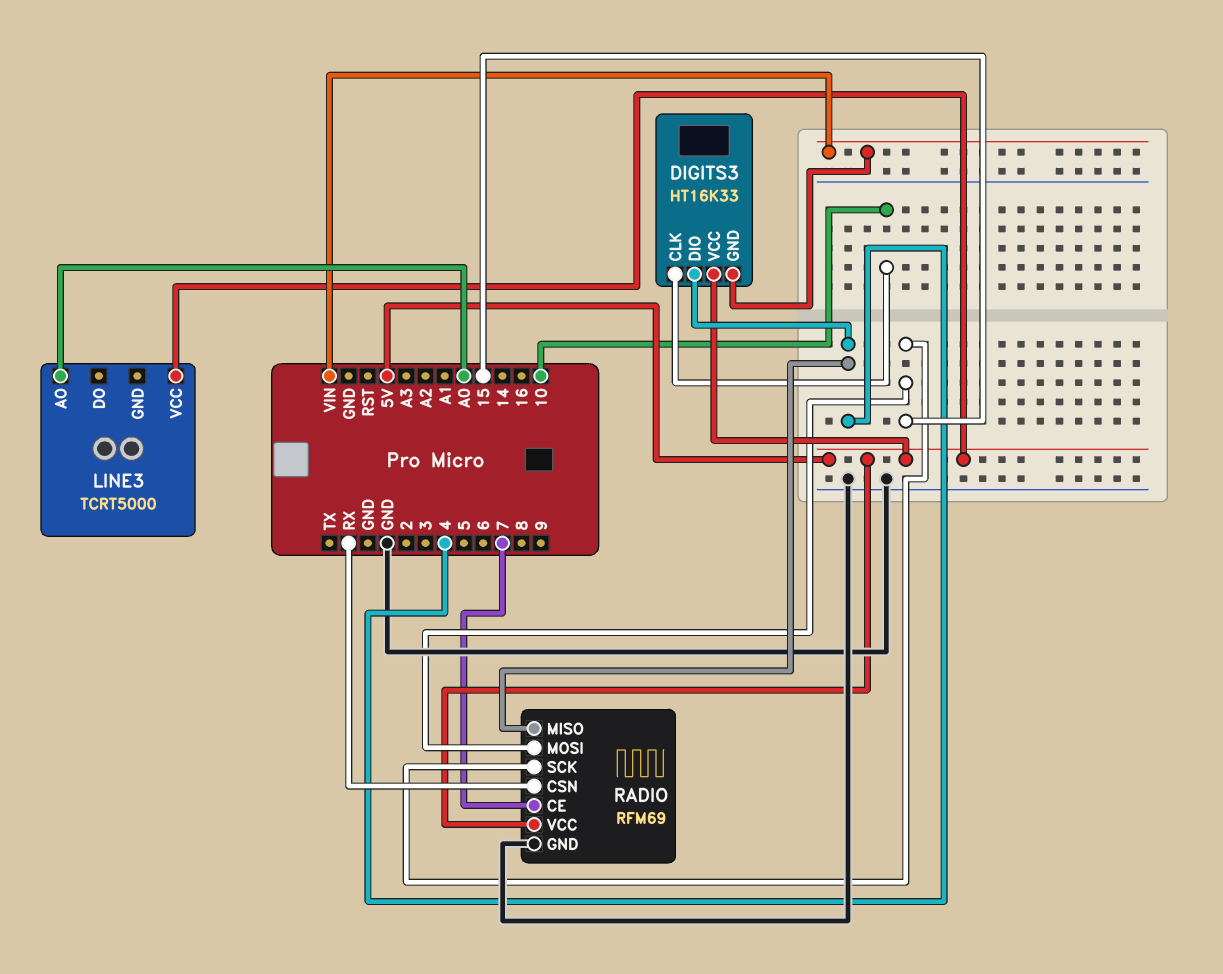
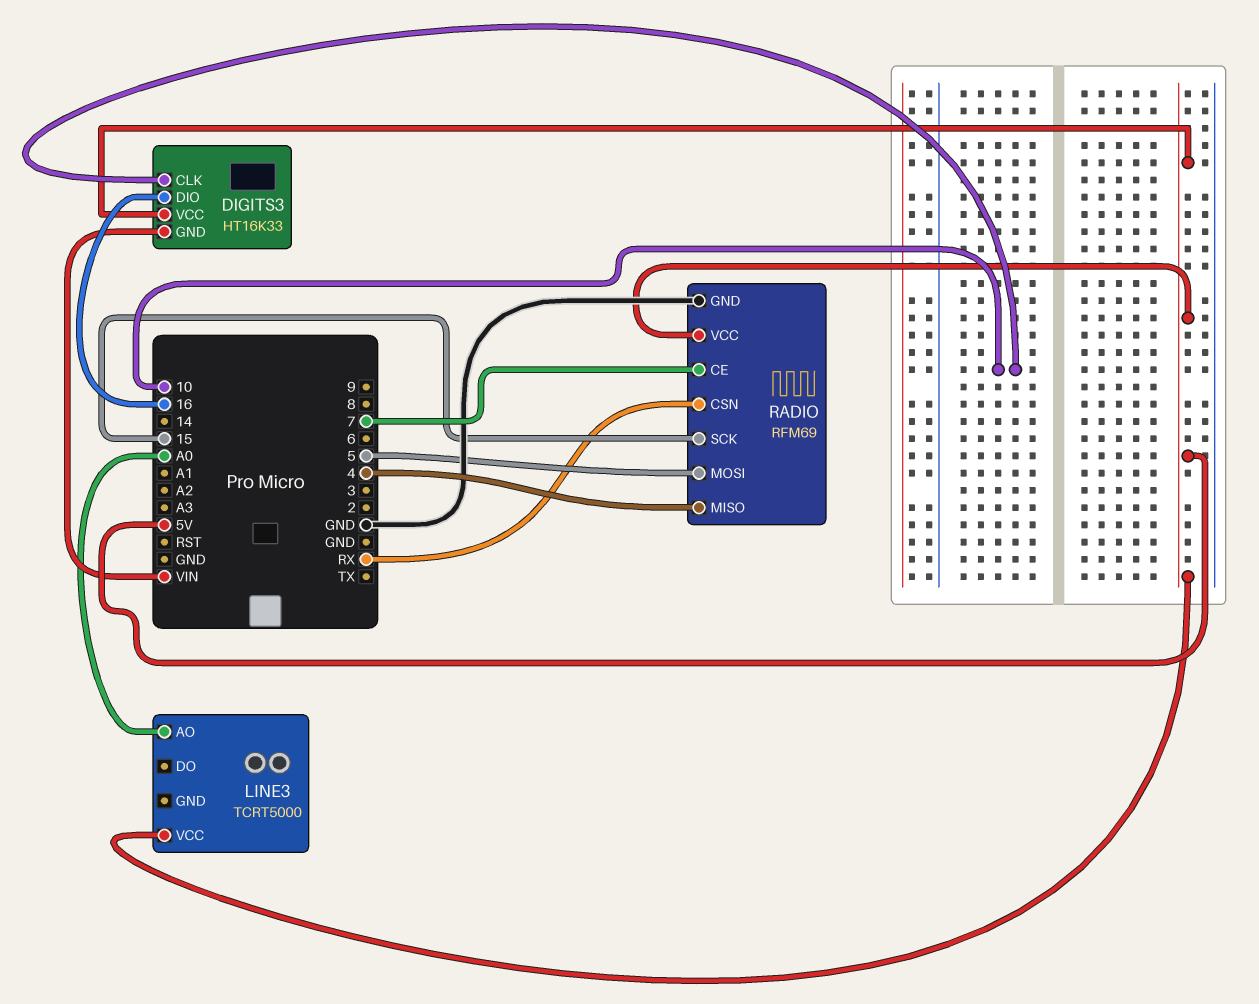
DIGITS3 pin DIO: 4 -> 16
RADIO pin MOSI: 15 -> 5

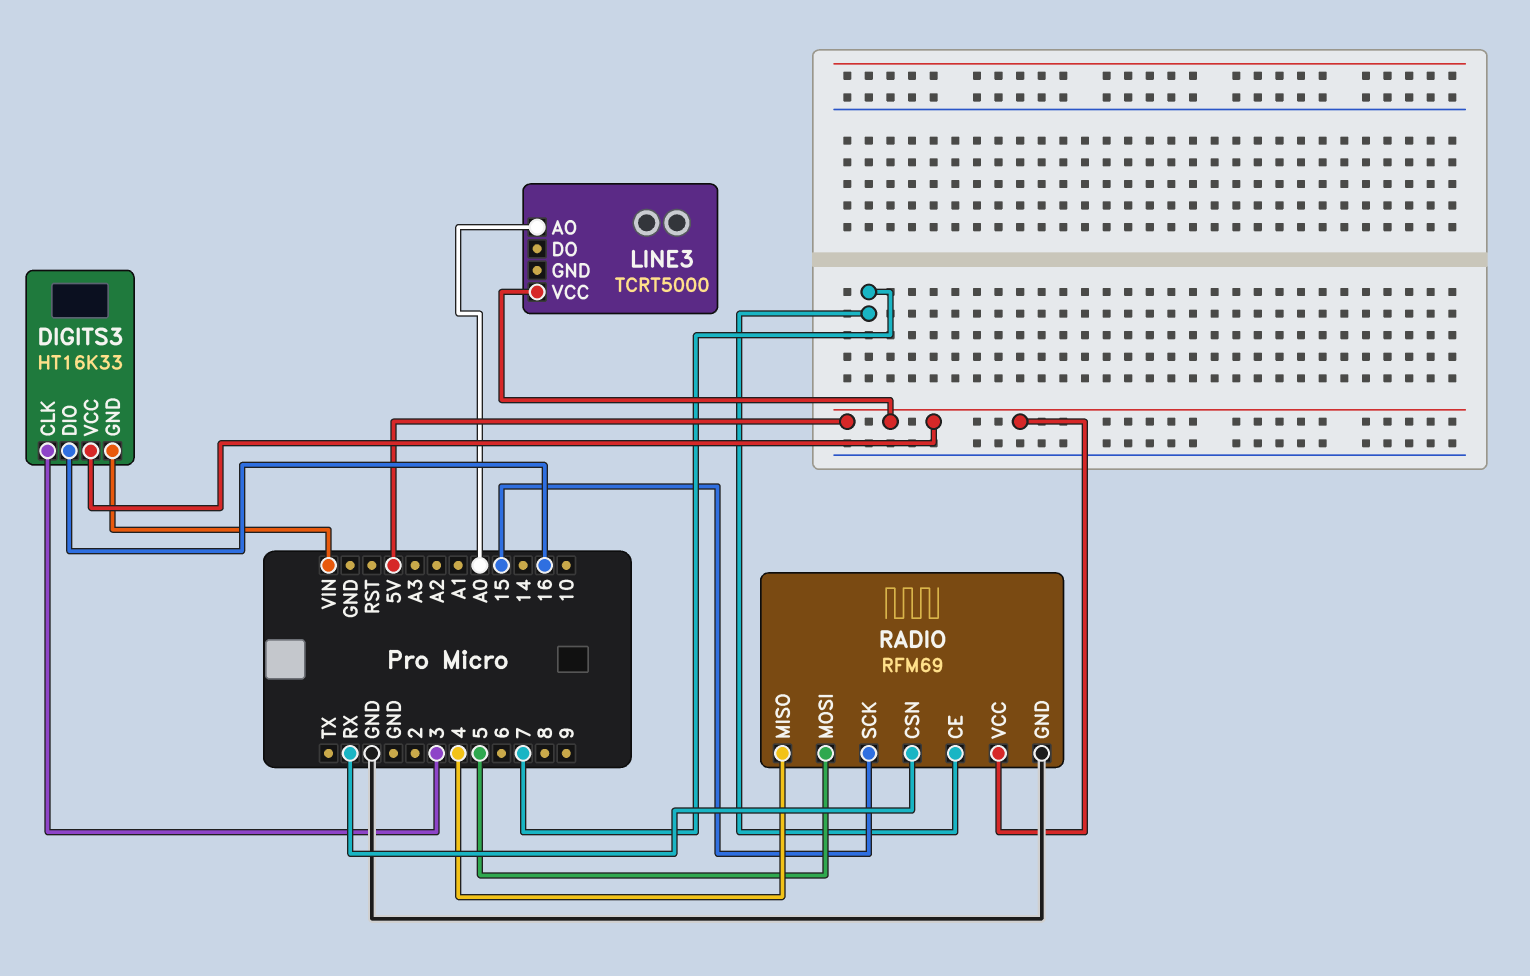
DIGITS3 pin CLK: 10 -> 3

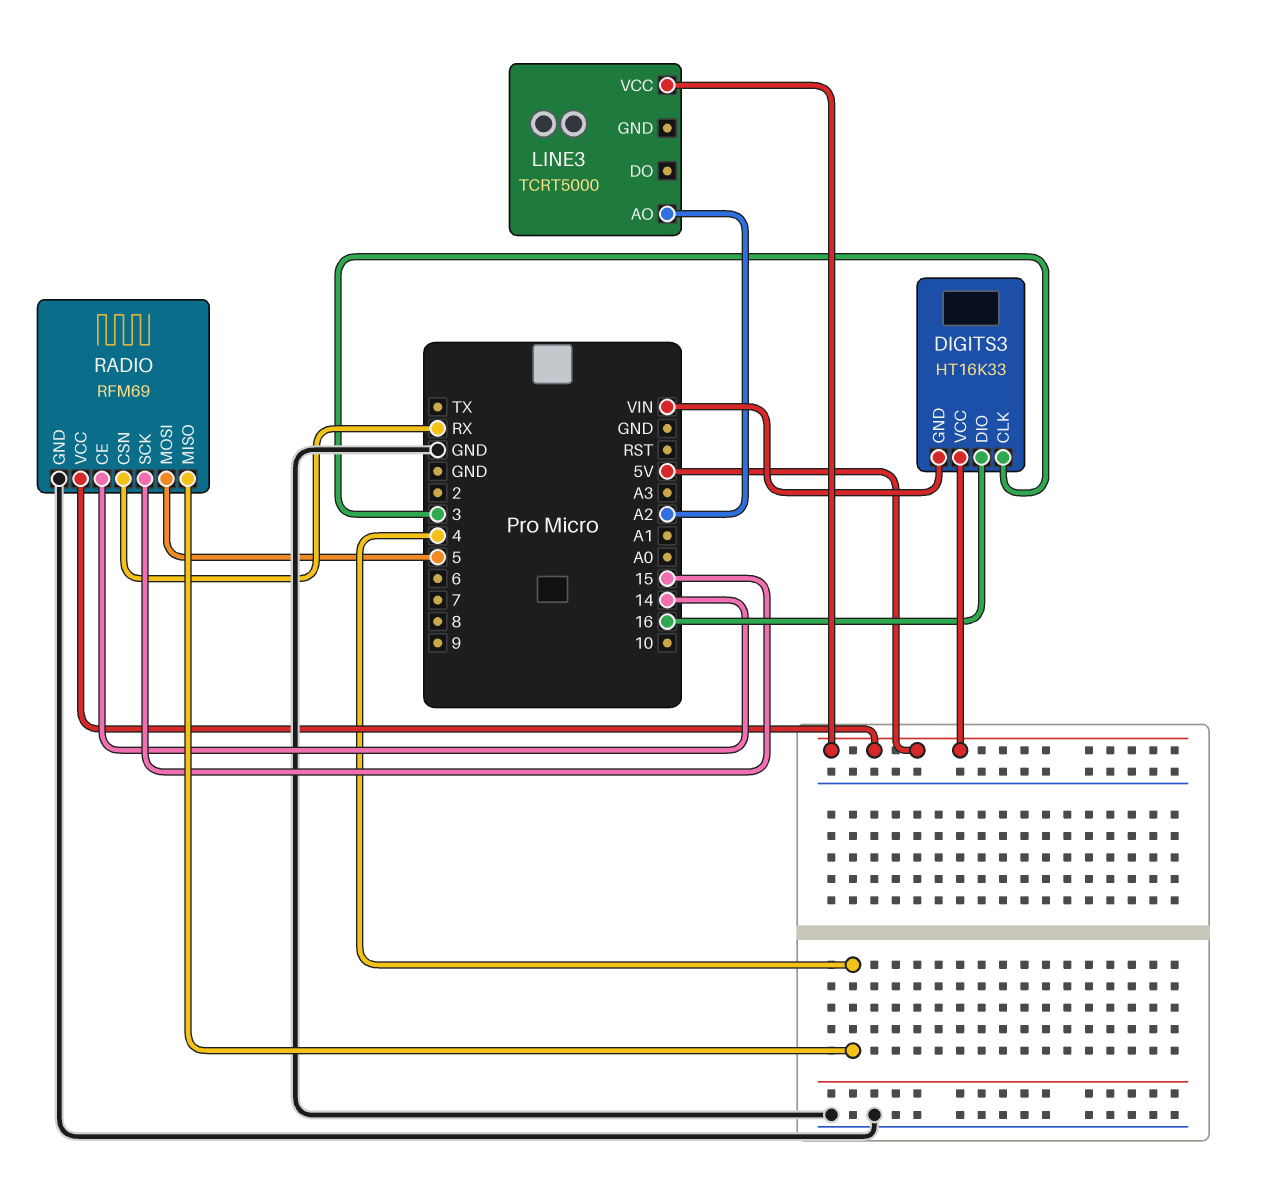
LINE3 pin AO: A0 -> A2
RADIO pin CE: 7 -> 14

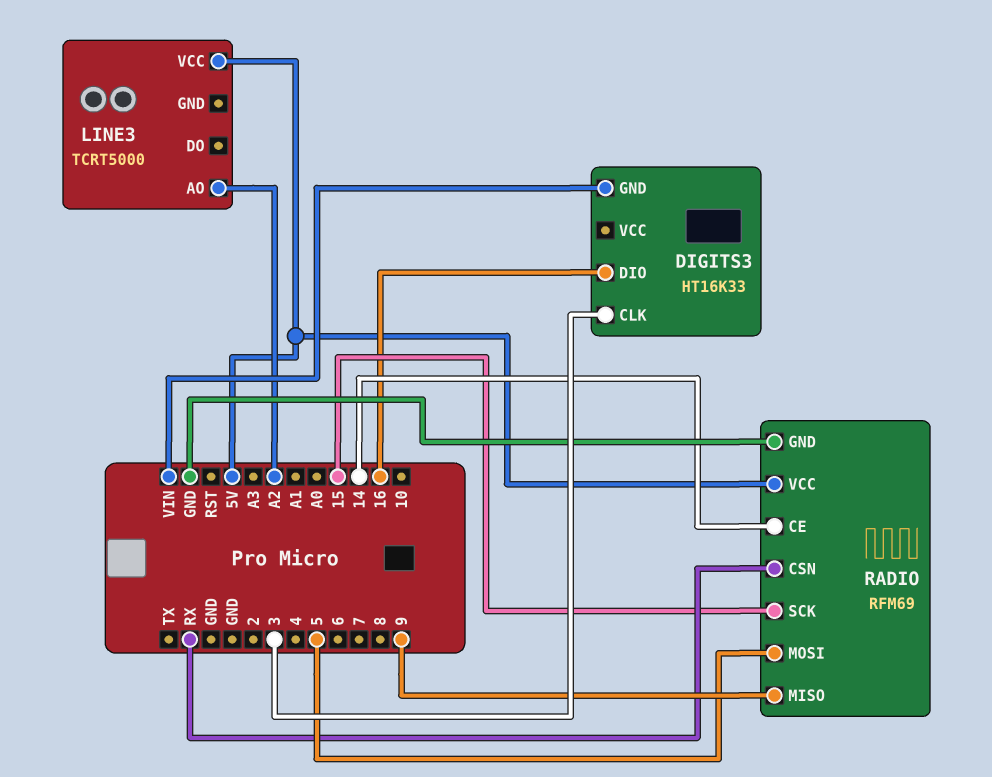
DIGITS3 pin VCC: 5V -> none
RADIO pin MISO: 4 -> 9

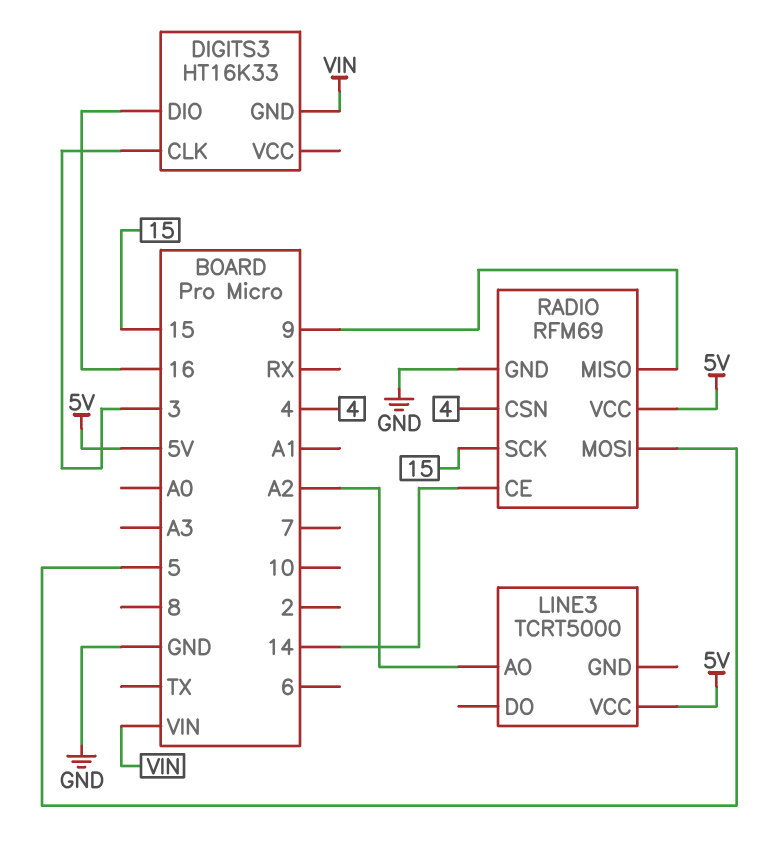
RADIO pin CSN: RX -> 4

